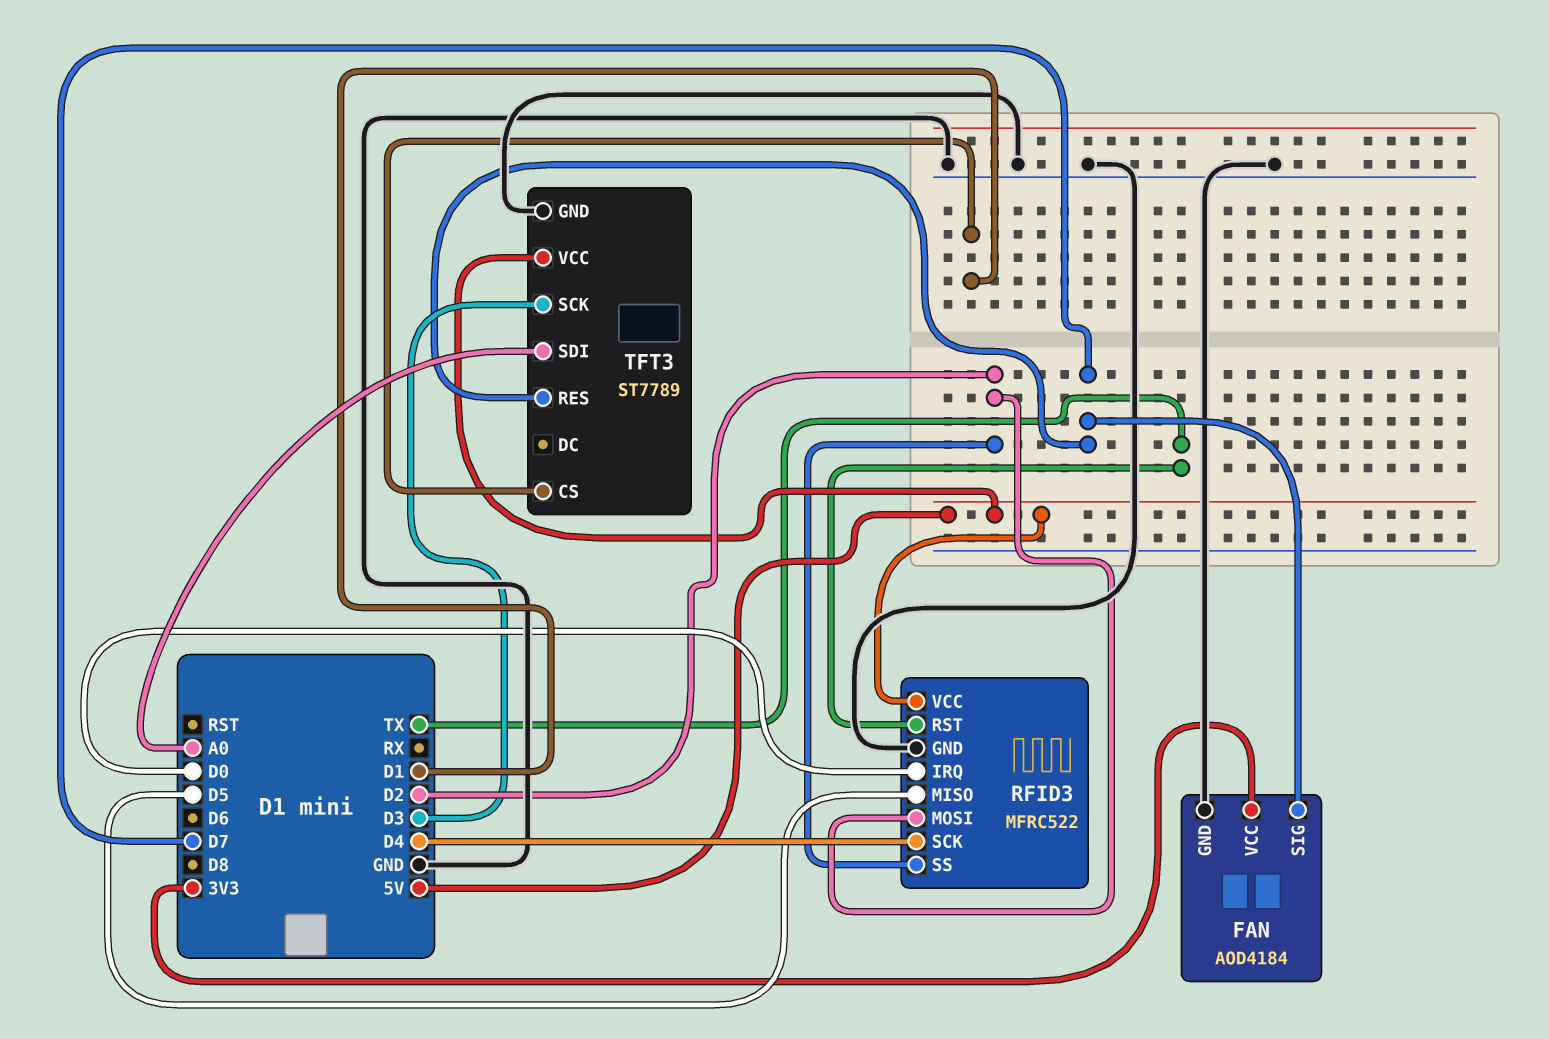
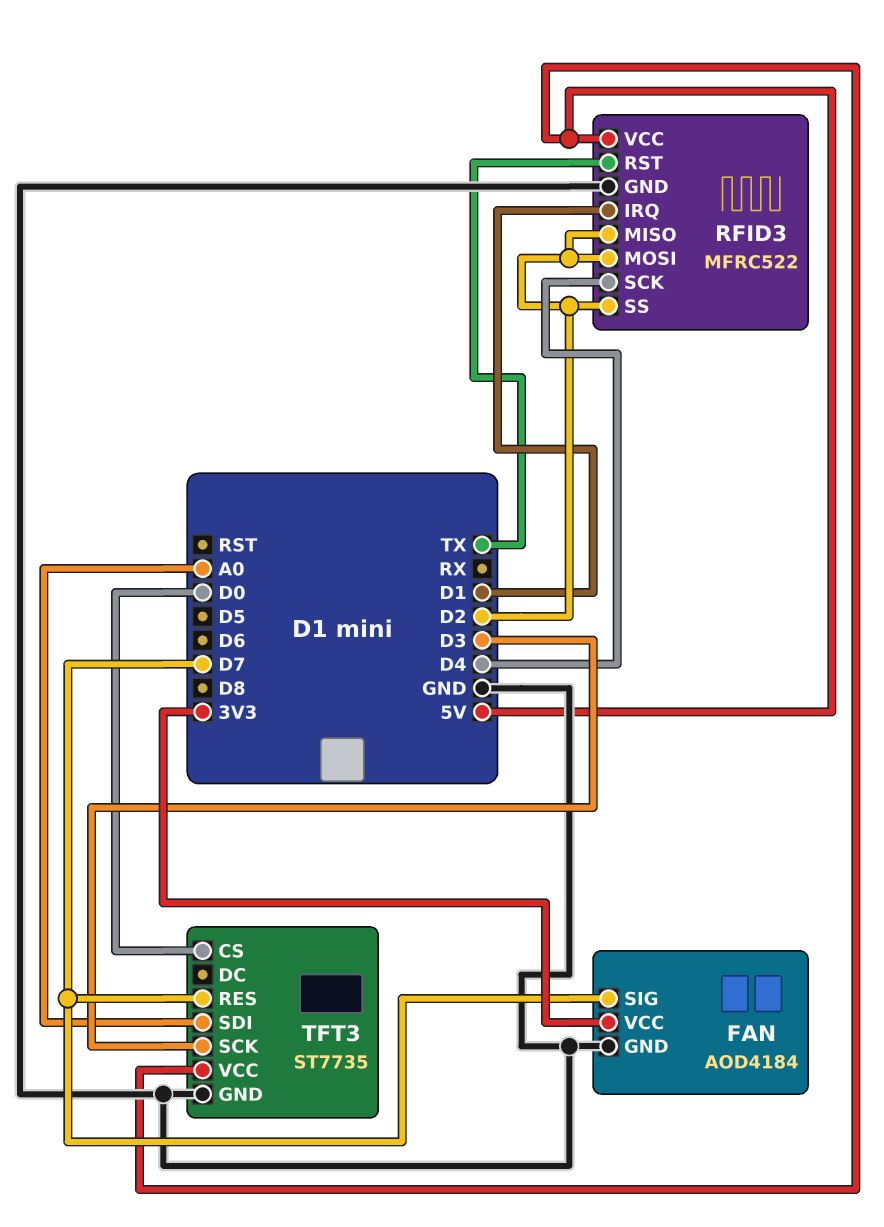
RFID3 pin IRQ: D0 -> D1
RFID3 pin MISO: D5 -> D2
TFT3: ST7789 -> ST7735
TFT3 pin CS: D1 -> D0

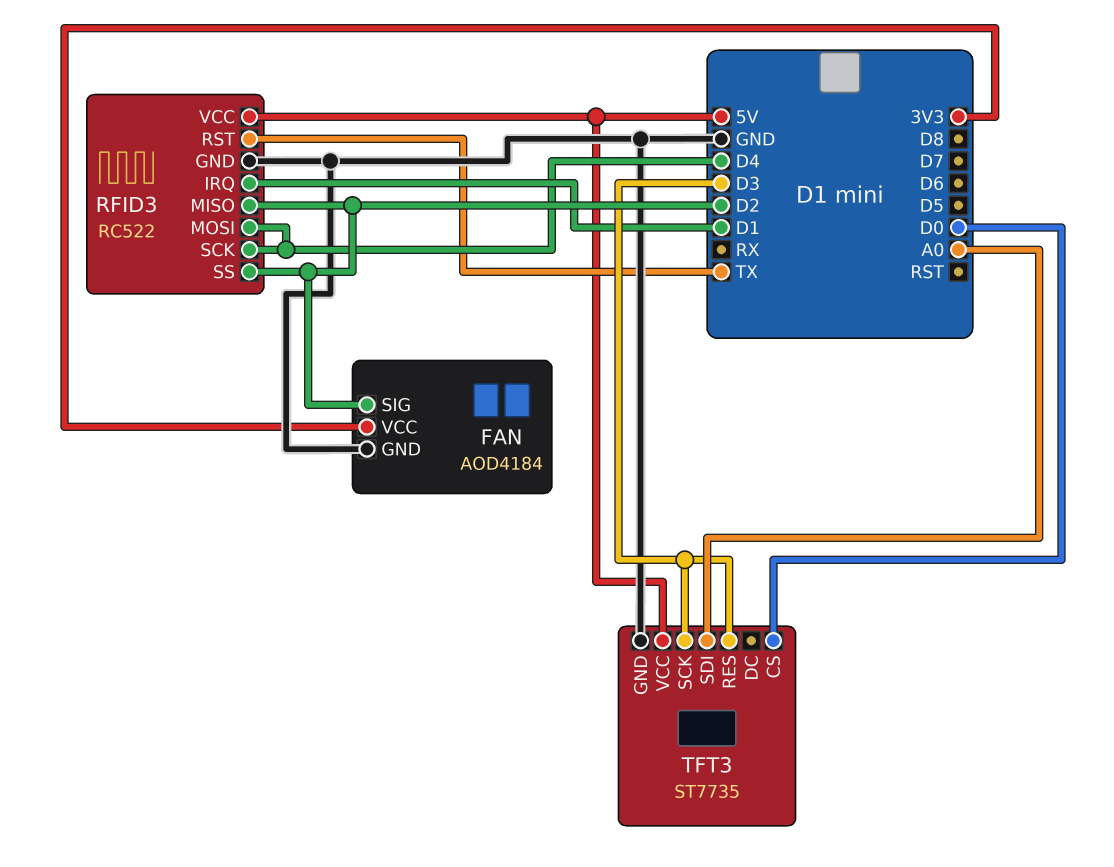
FAN pin SIG: D7 -> D2
RFID3: MFRC522 -> RC522
RFID3 pin MOSI: D2 -> D4
TFT3 pin RES: D7 -> D3

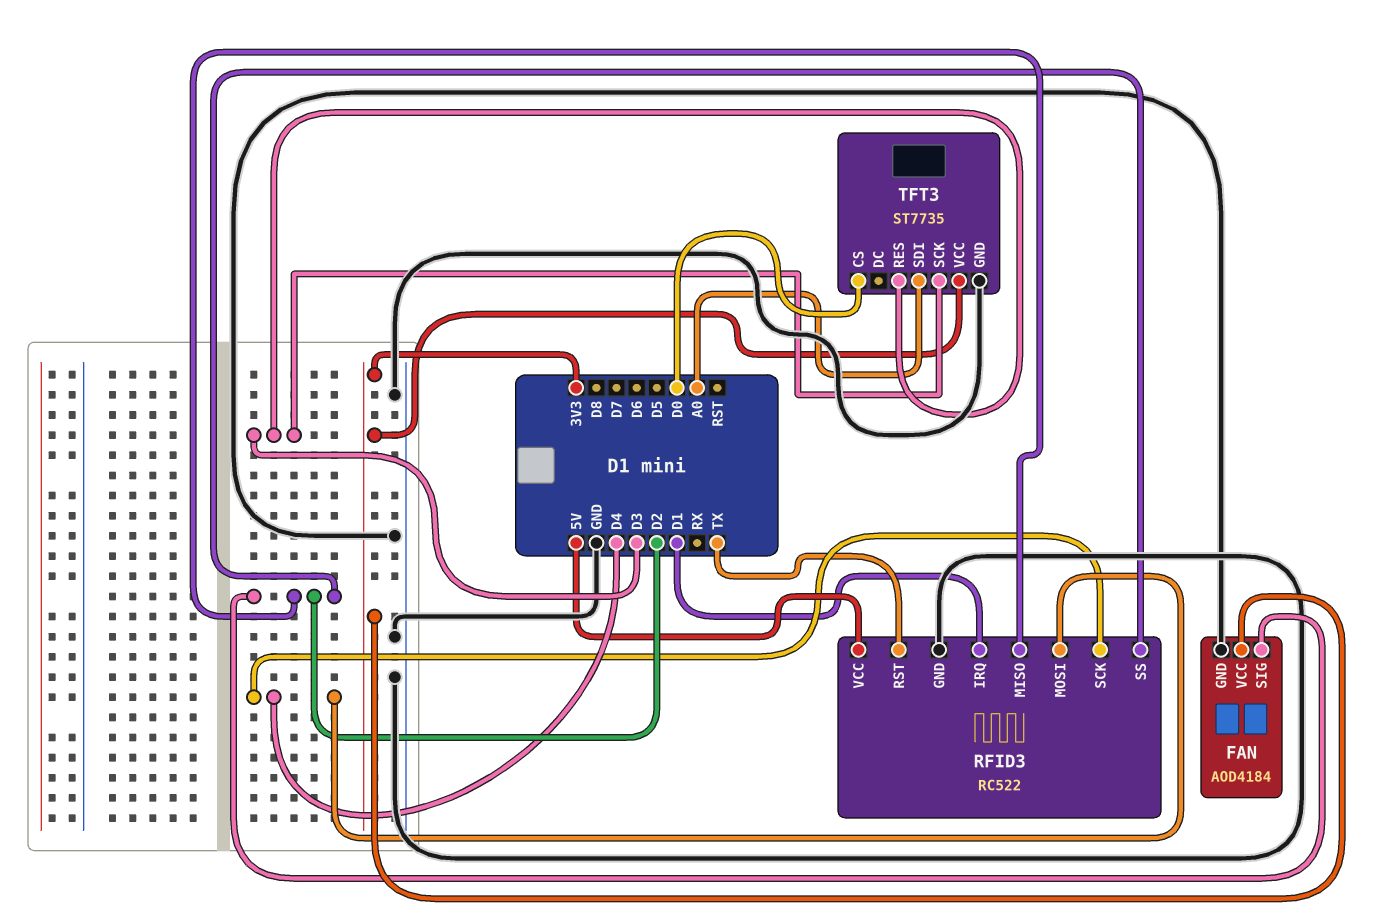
TFT3 pin VCC: 5V -> 3V3

